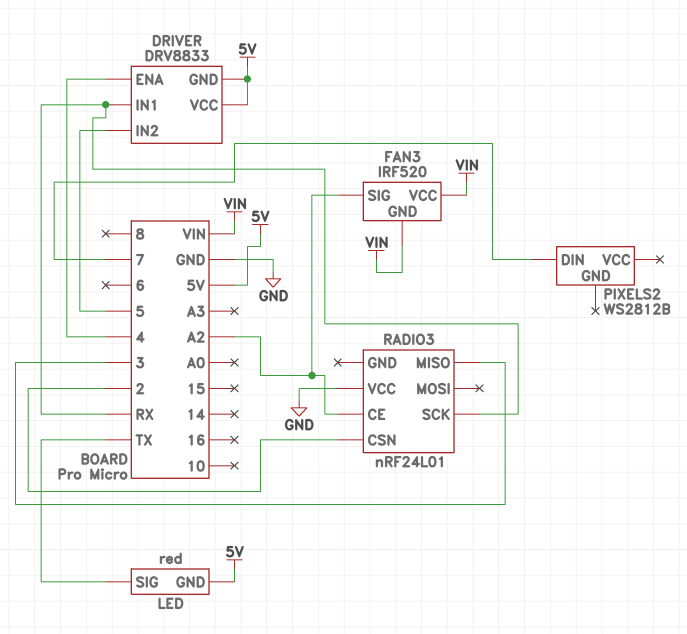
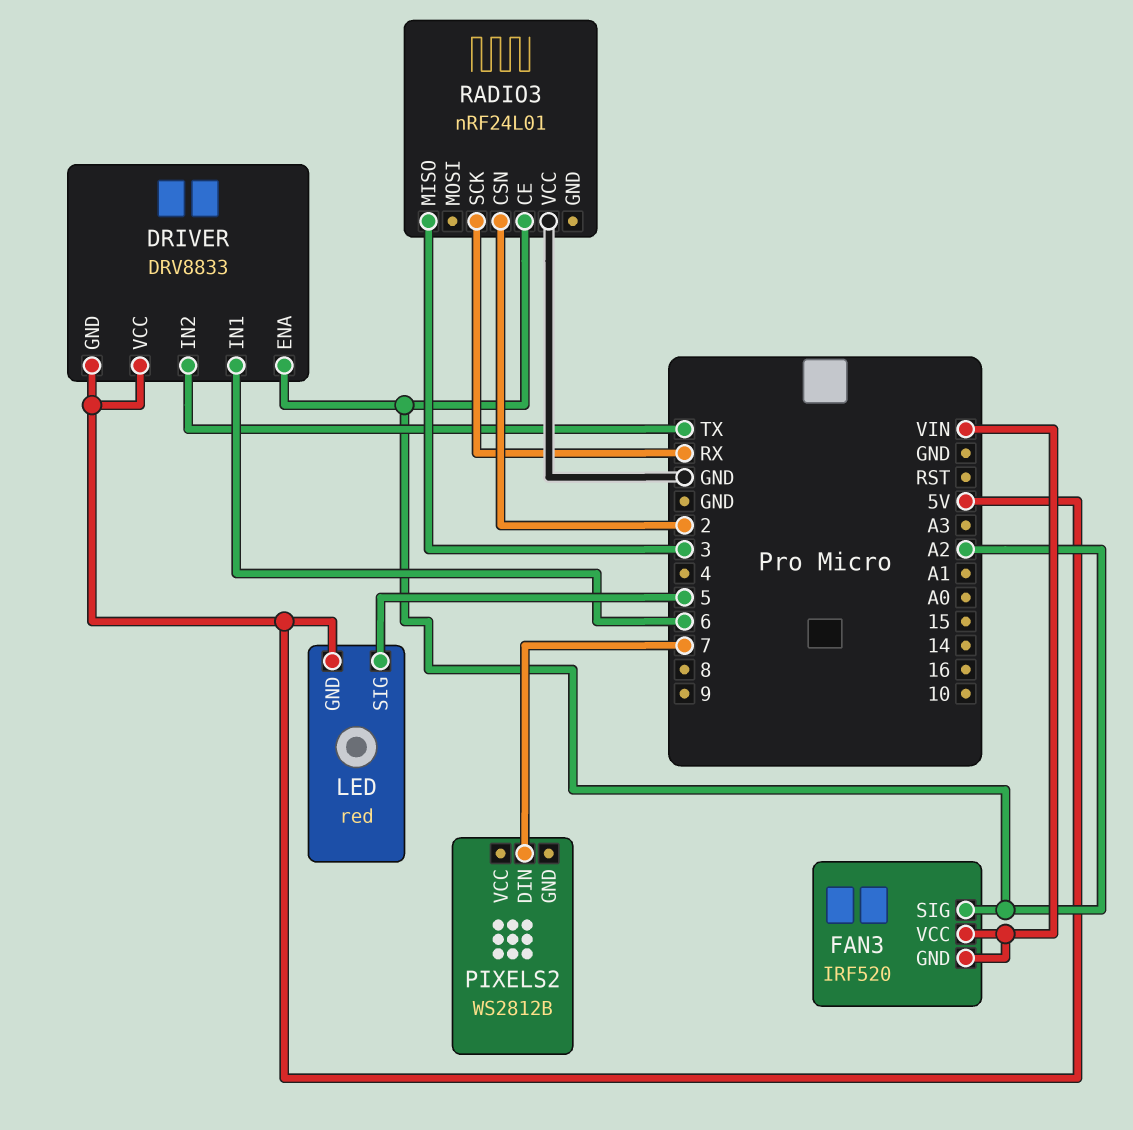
DRIVER pin ENA: 4 -> A2
DRIVER pin IN1: RX -> 6
DRIVER pin IN2: 5 -> TX
LED pin SIG: TX -> 5

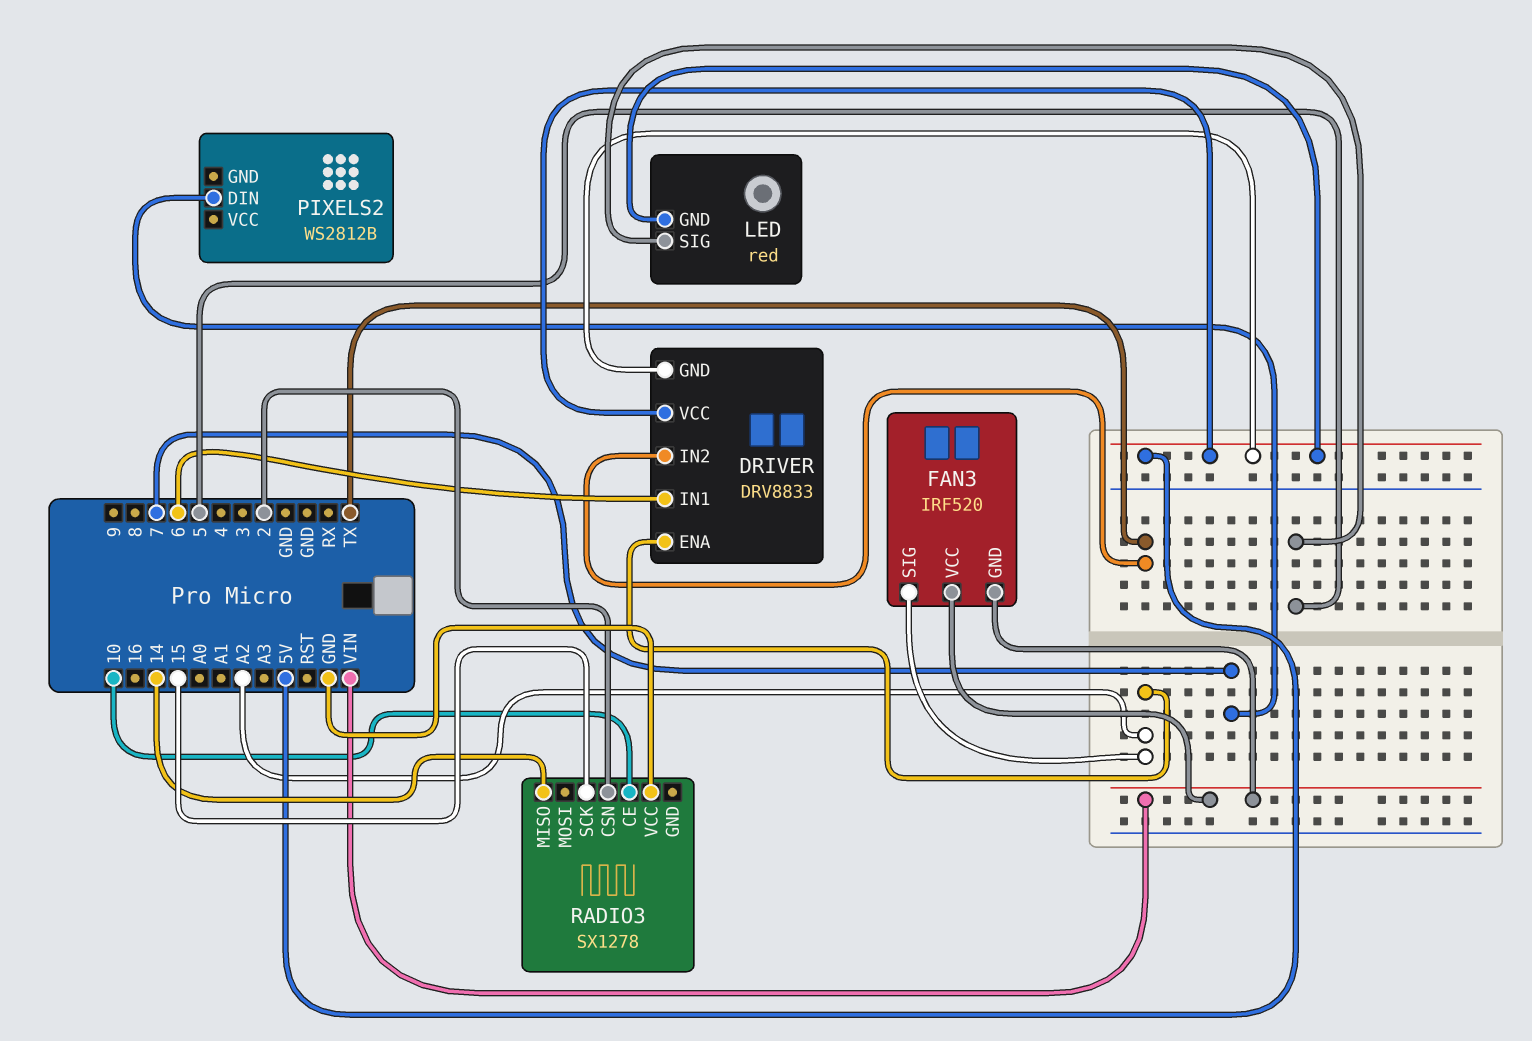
RADIO3: nRF24L01 -> SX1278
RADIO3 pin CE: A2 -> 10
RADIO3 pin MISO: 3 -> 14
RADIO3 pin SCK: RX -> 15

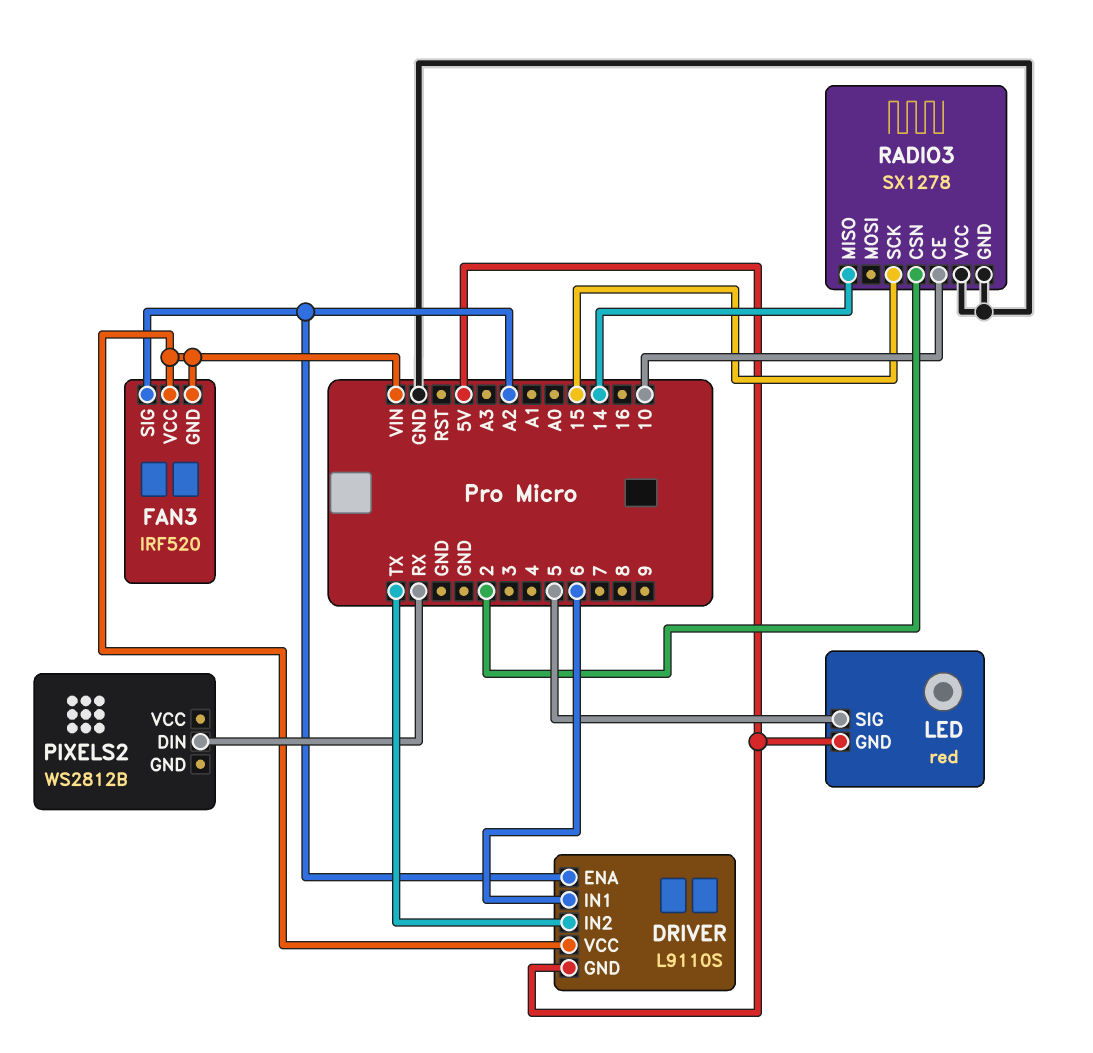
DRIVER: DRV8833 -> L9110S
DRIVER pin VCC: 5V -> VIN
PIXELS2 pin DIN: 7 -> RX
RADIO3 pin GND: none -> GND

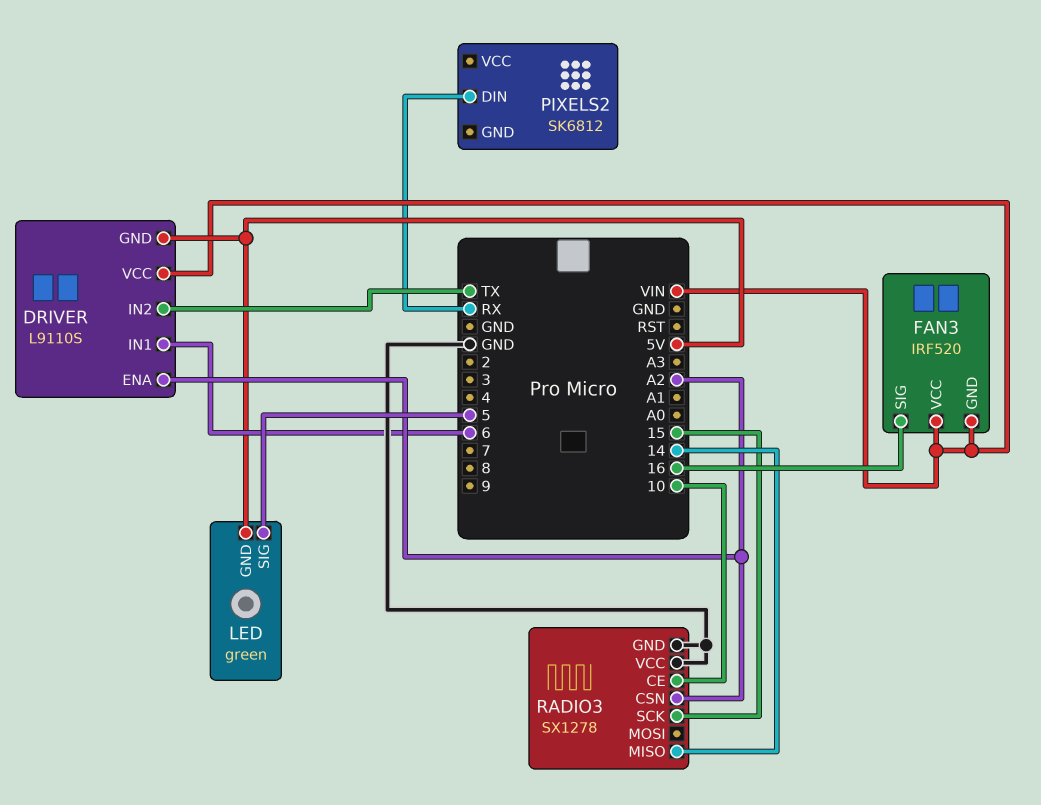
FAN3 pin SIG: A2 -> 16
LED: red -> green
PIXELS2: WS2812B -> SK6812
RADIO3 pin CSN: 2 -> A2

